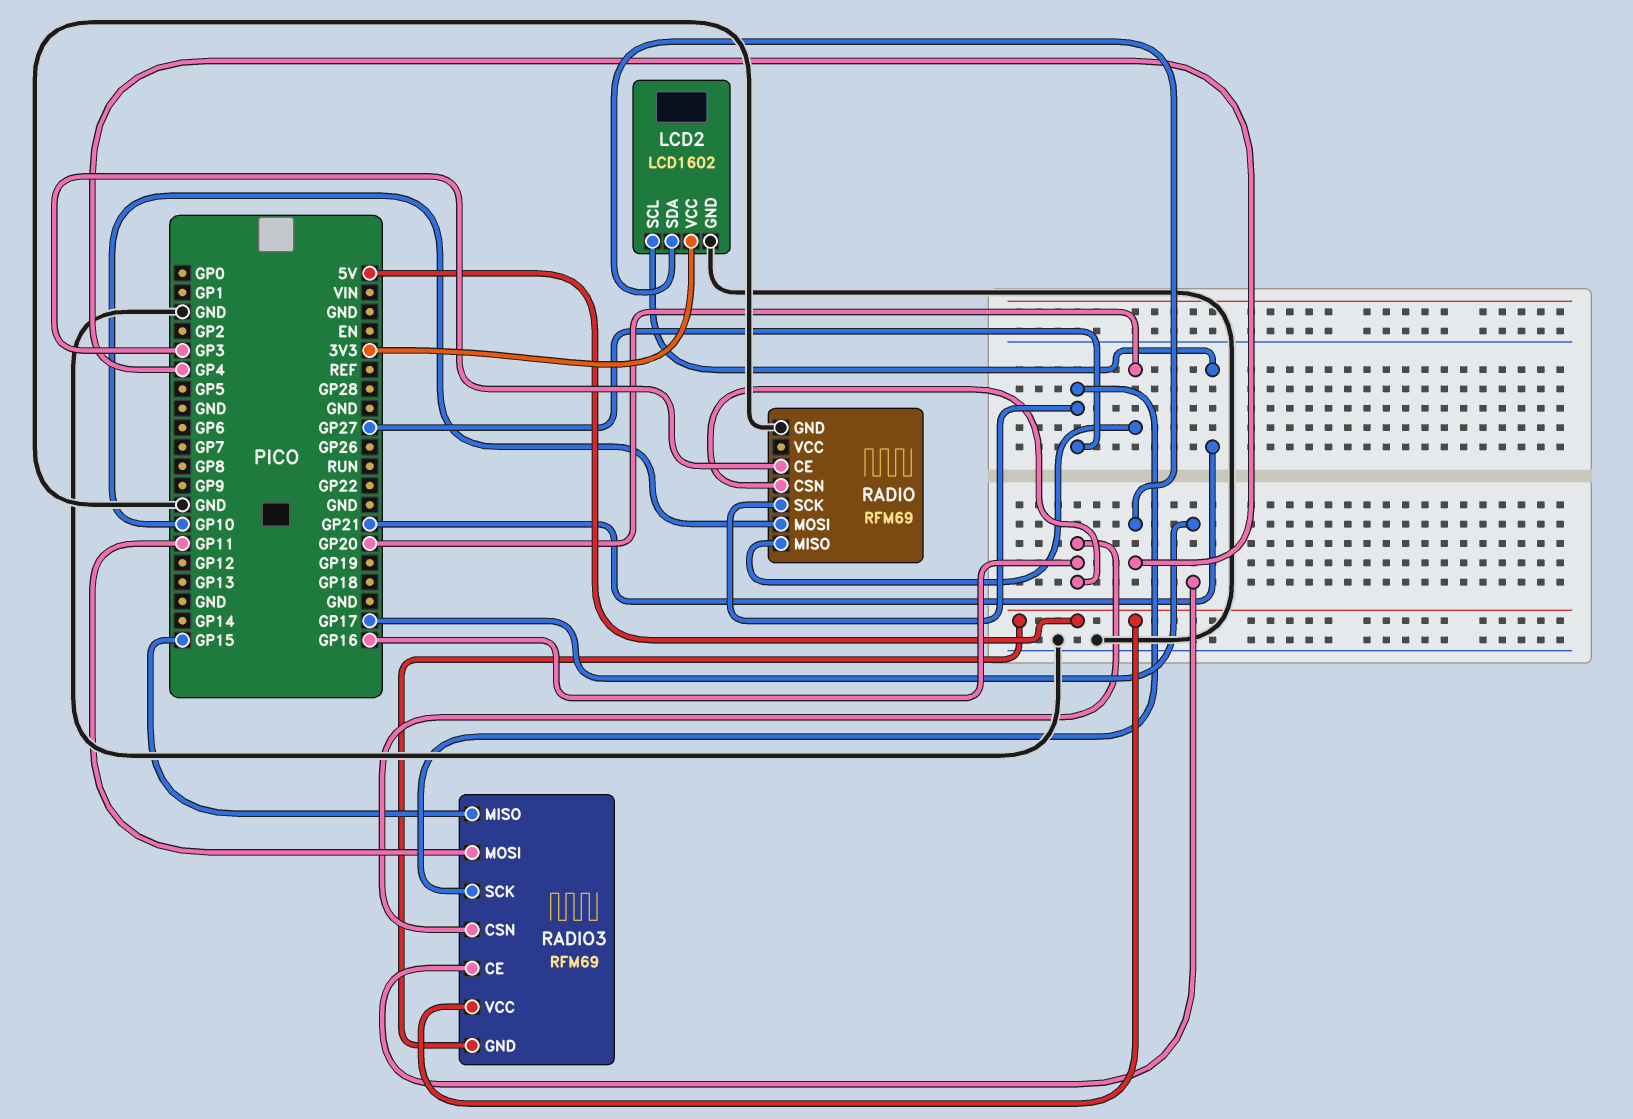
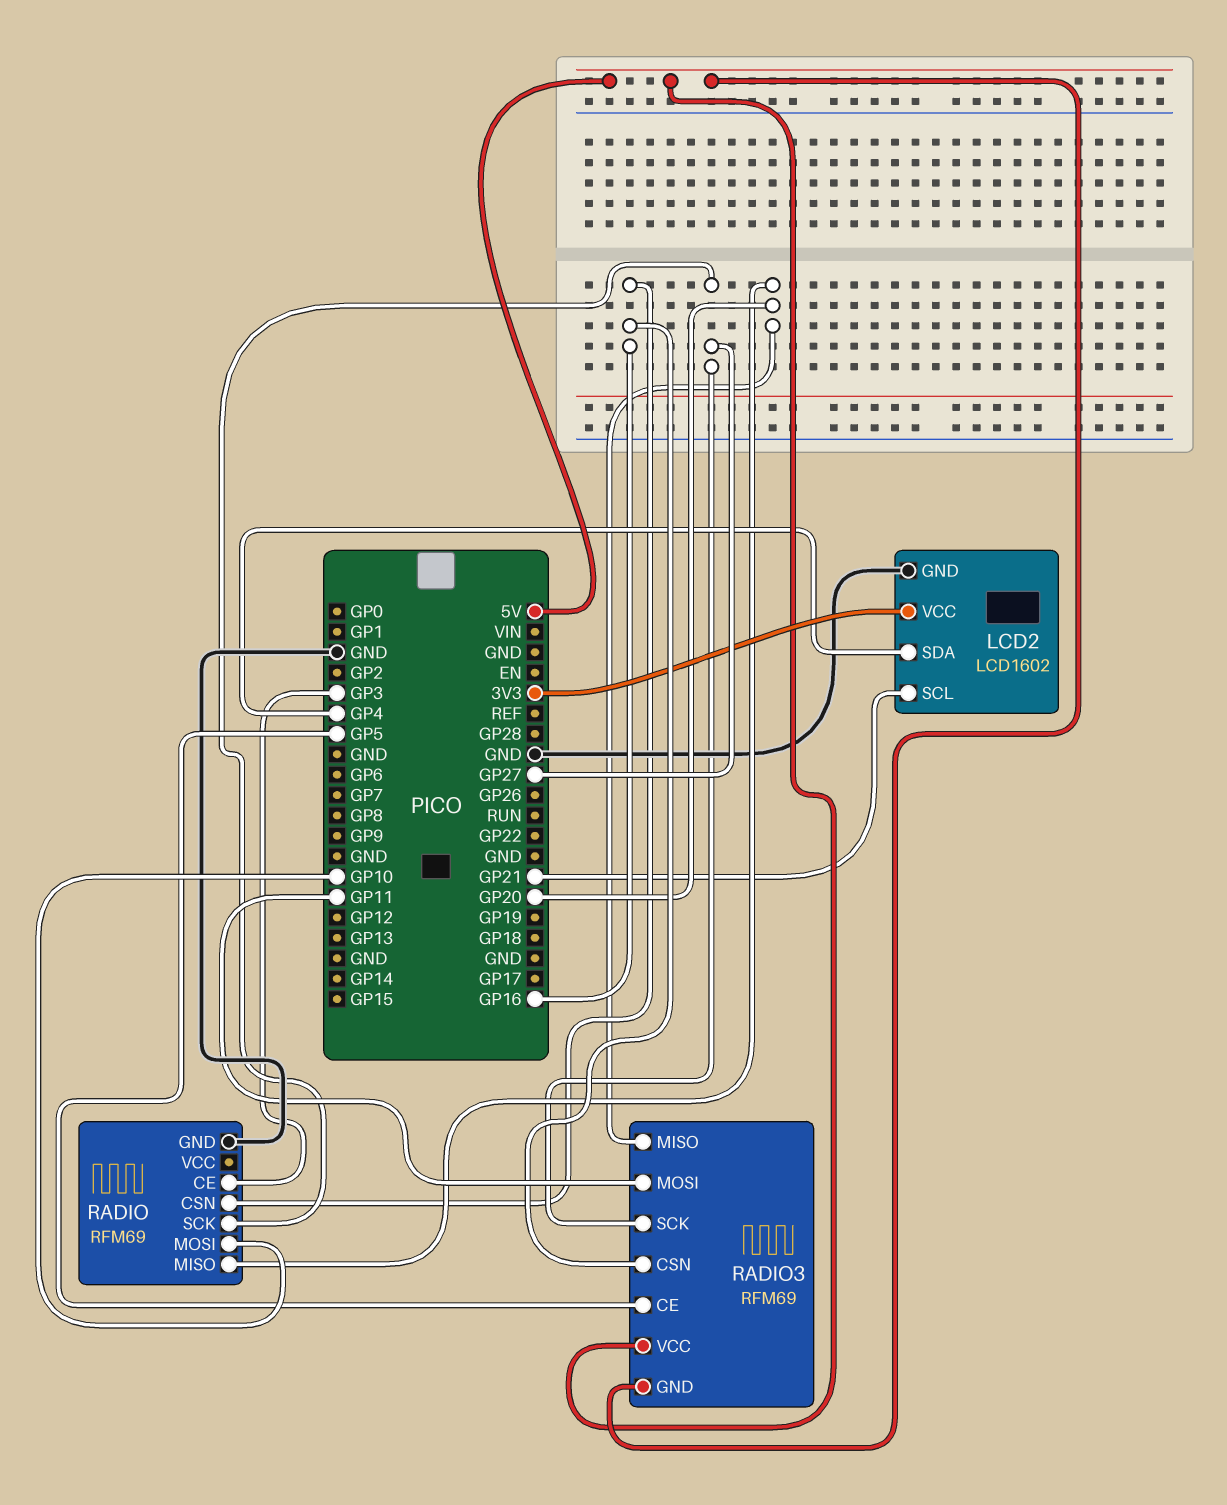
RADIO3 pin CE: GP17 -> GP5
RADIO3 pin MISO: GP15 -> GP20

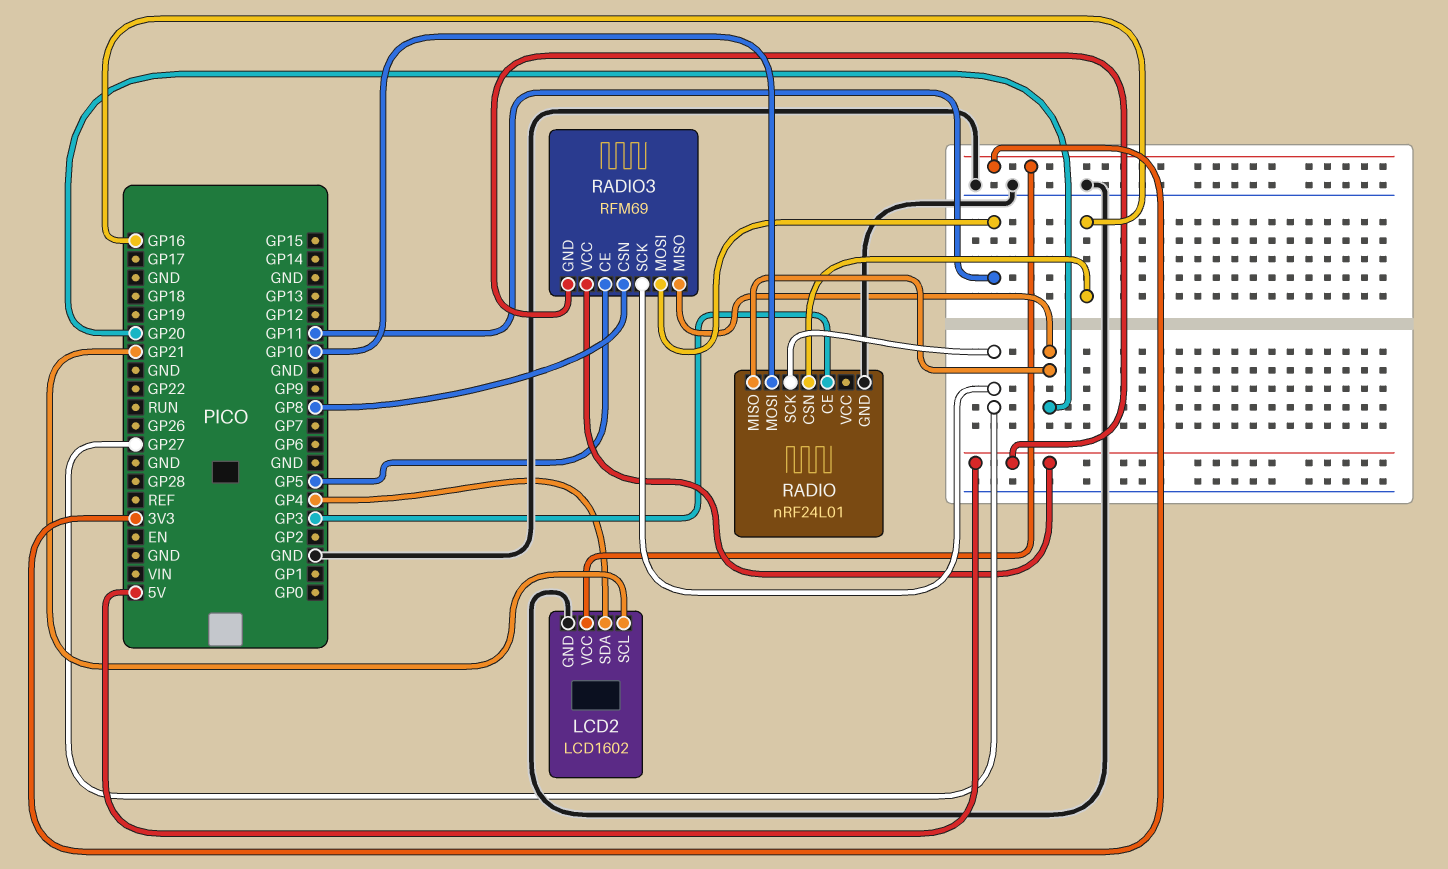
RADIO: RFM69 -> nRF24L01
RADIO3 pin CSN: GP16 -> GP8

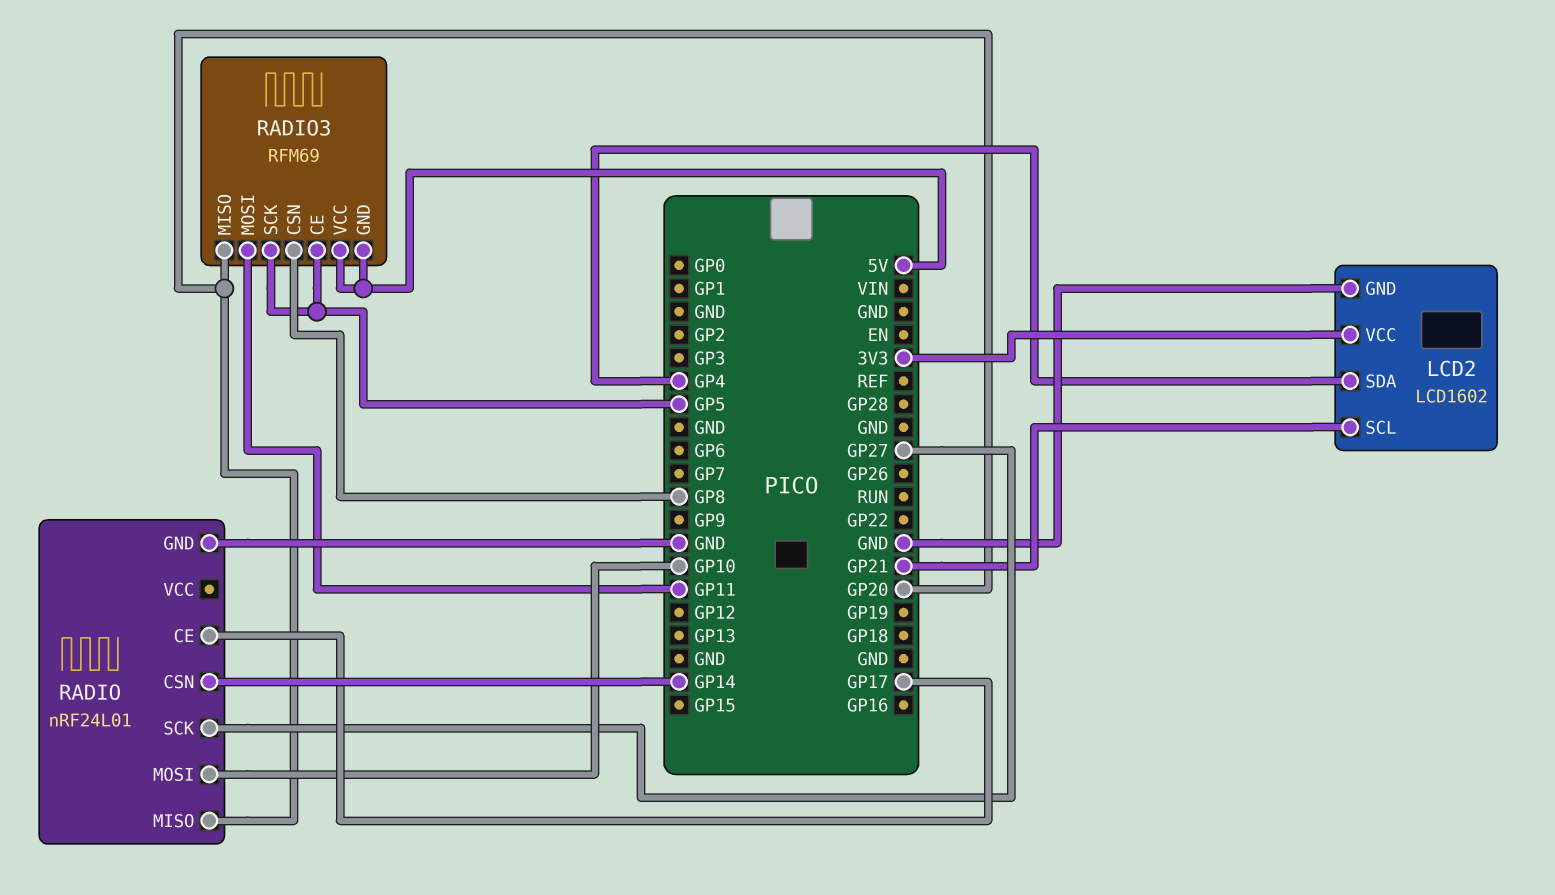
RADIO pin CE: GP3 -> GP17
RADIO pin CSN: GP16 -> GP14
RADIO3 pin SCK: GP27 -> GP5

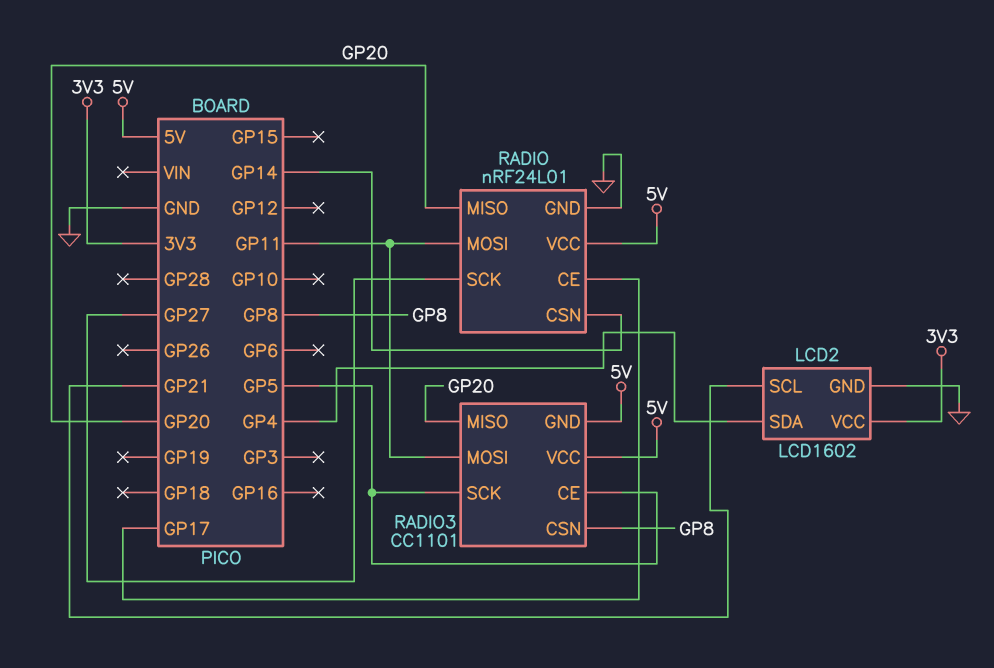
RADIO pin MOSI: GP10 -> GP11
RADIO pin VCC: none -> 5V
RADIO3: RFM69 -> CC1101

